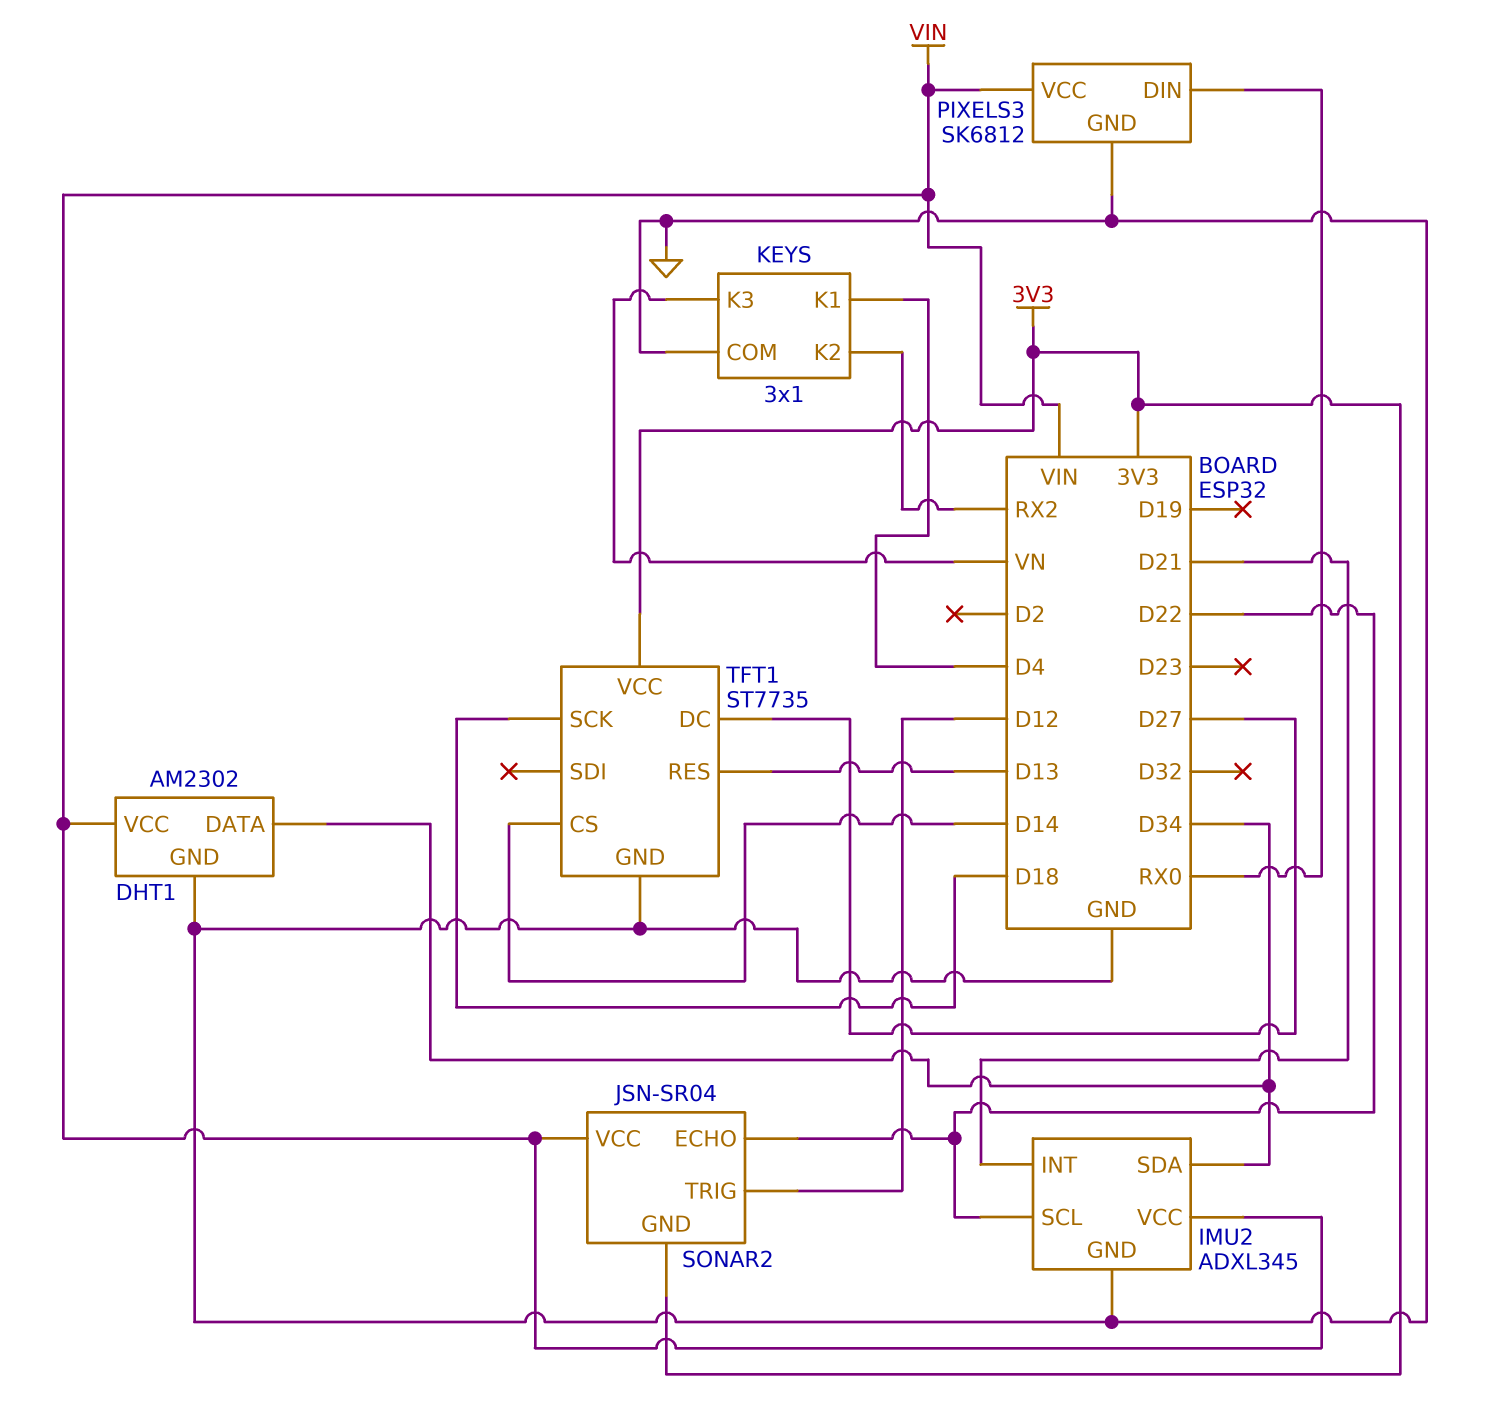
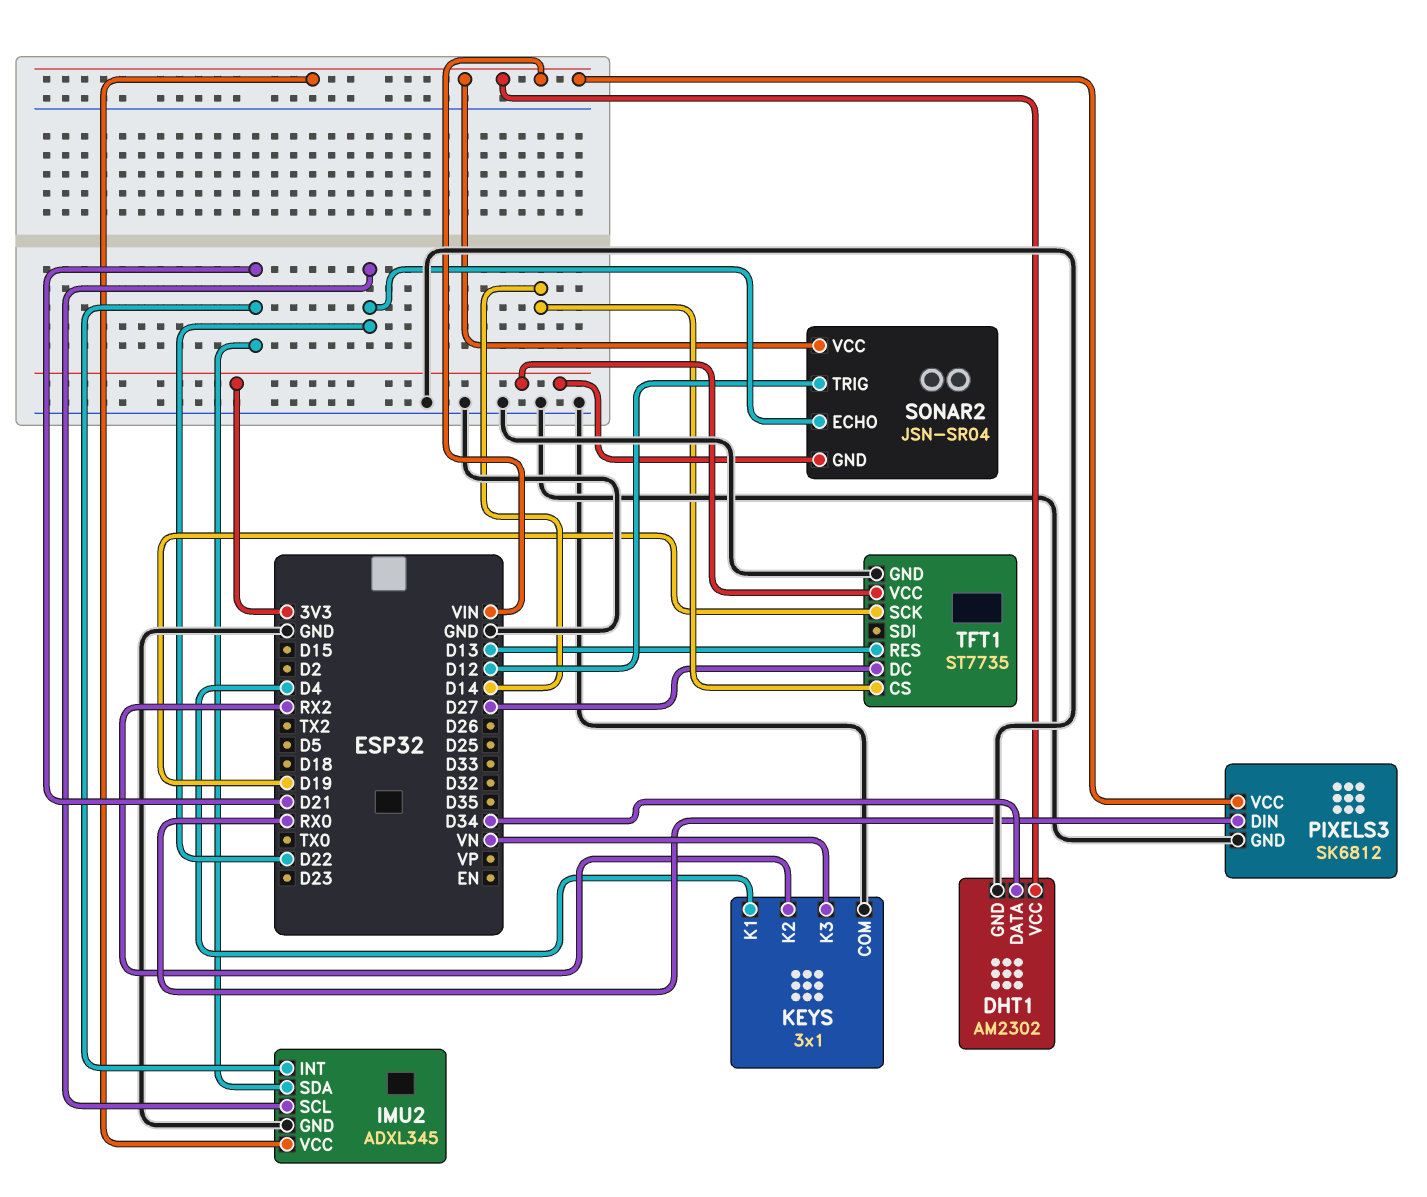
IMU2 pin SDA: D34 -> D21
TFT1 pin SCK: D18 -> D19

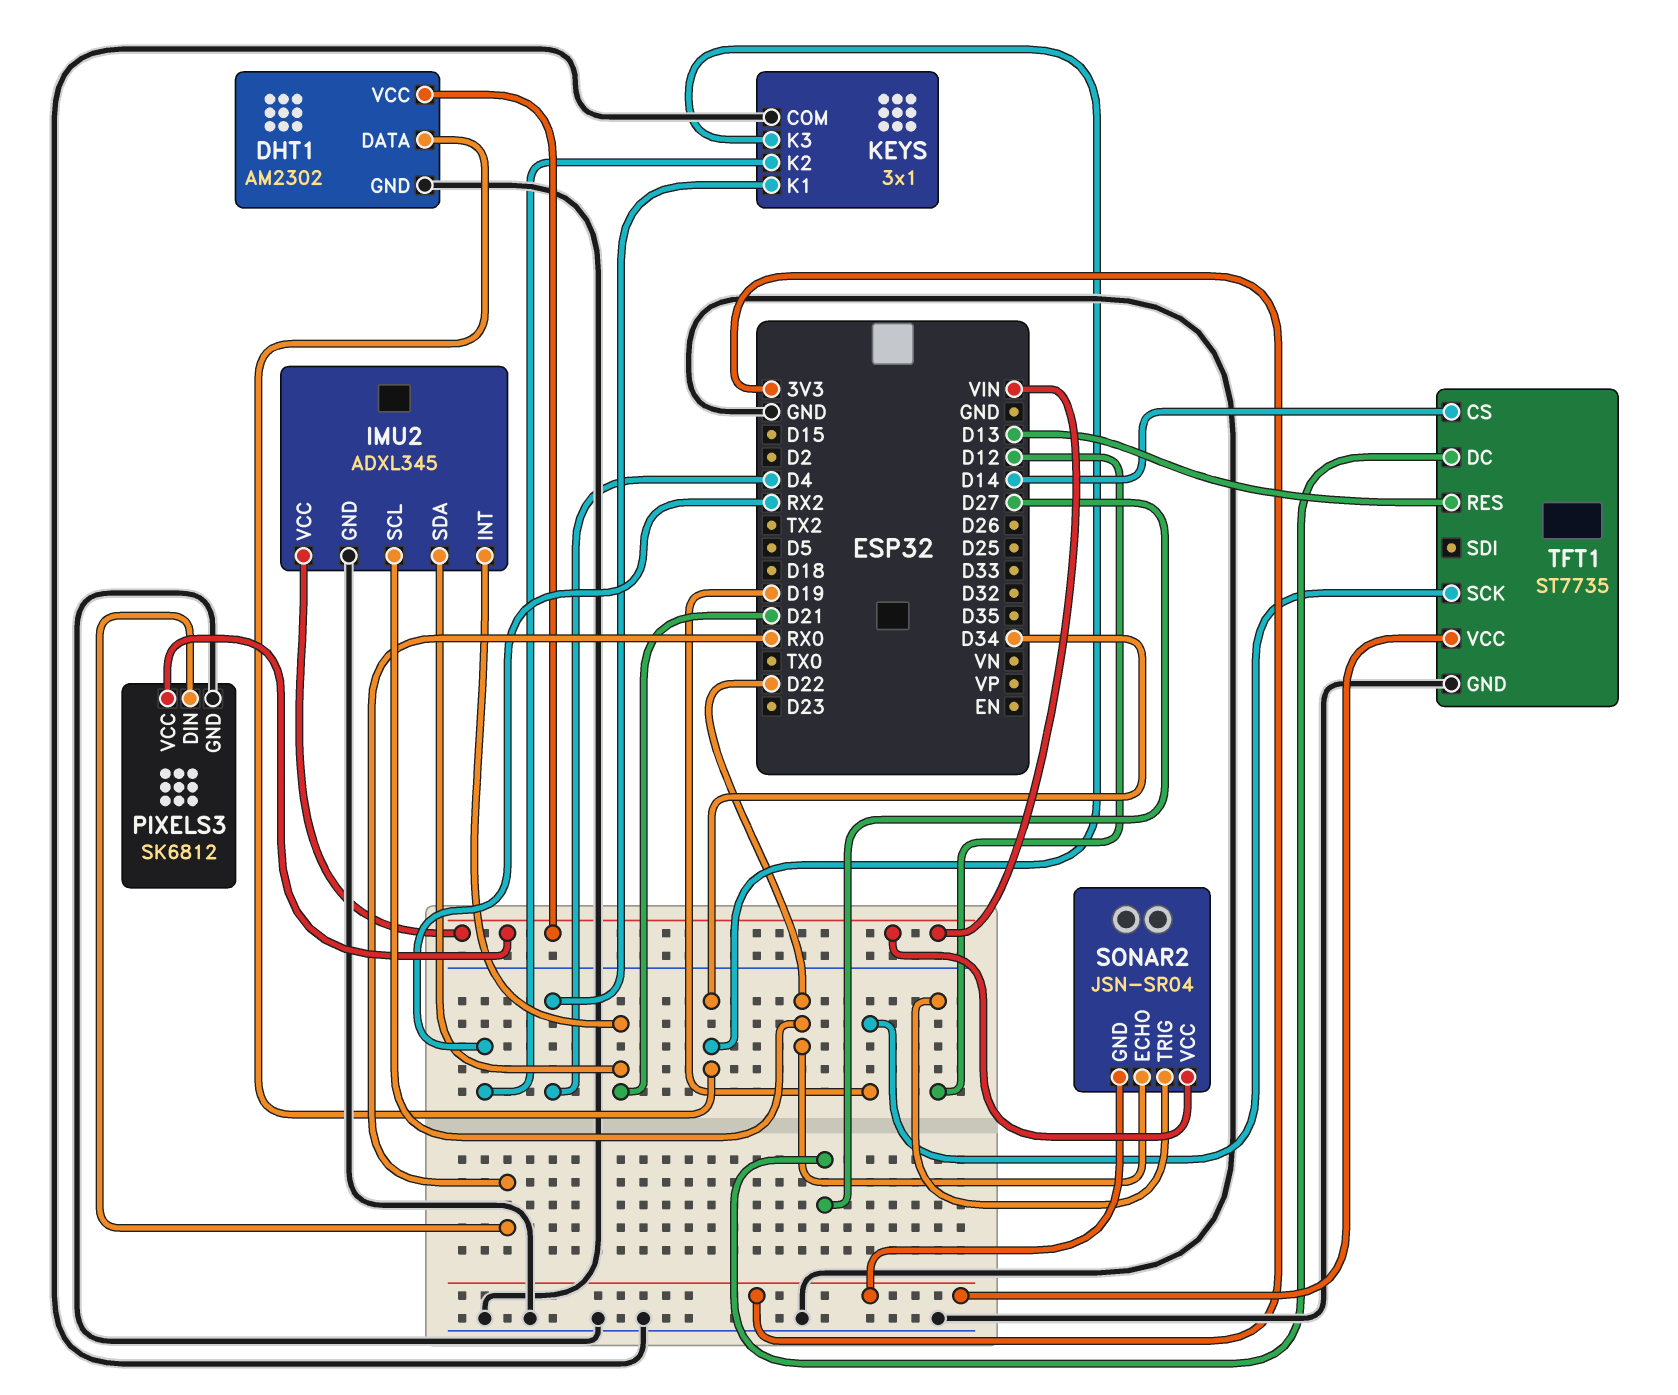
KEYS pin K3: VN -> D34

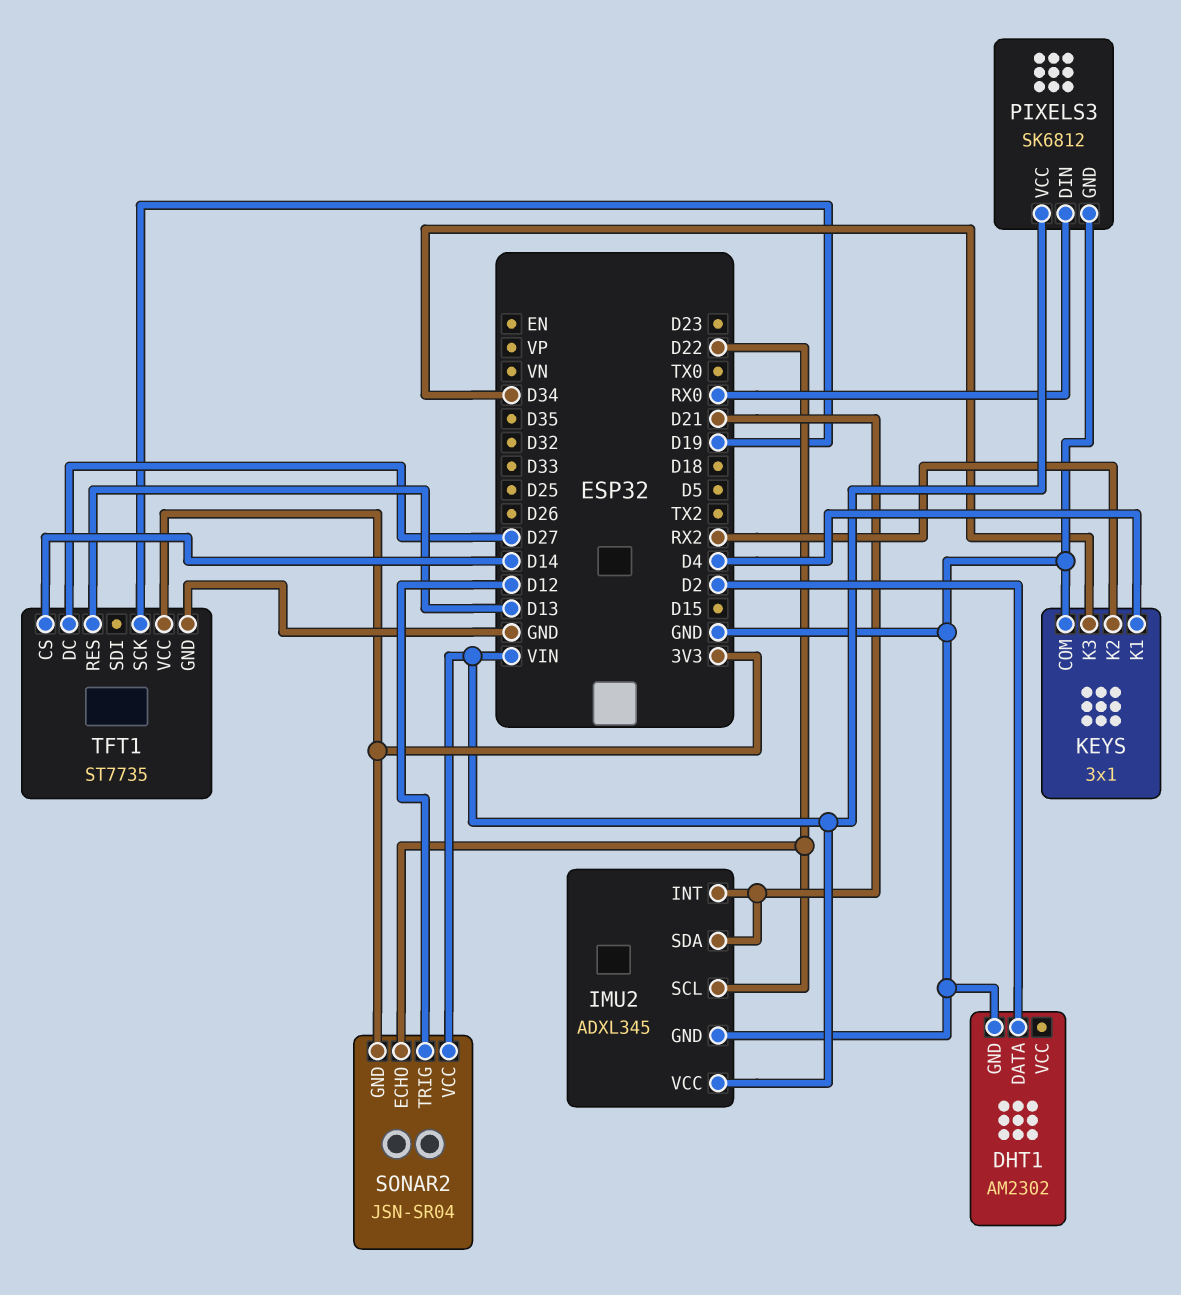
DHT1 pin DATA: D34 -> D2
DHT1 pin VCC: VIN -> none

